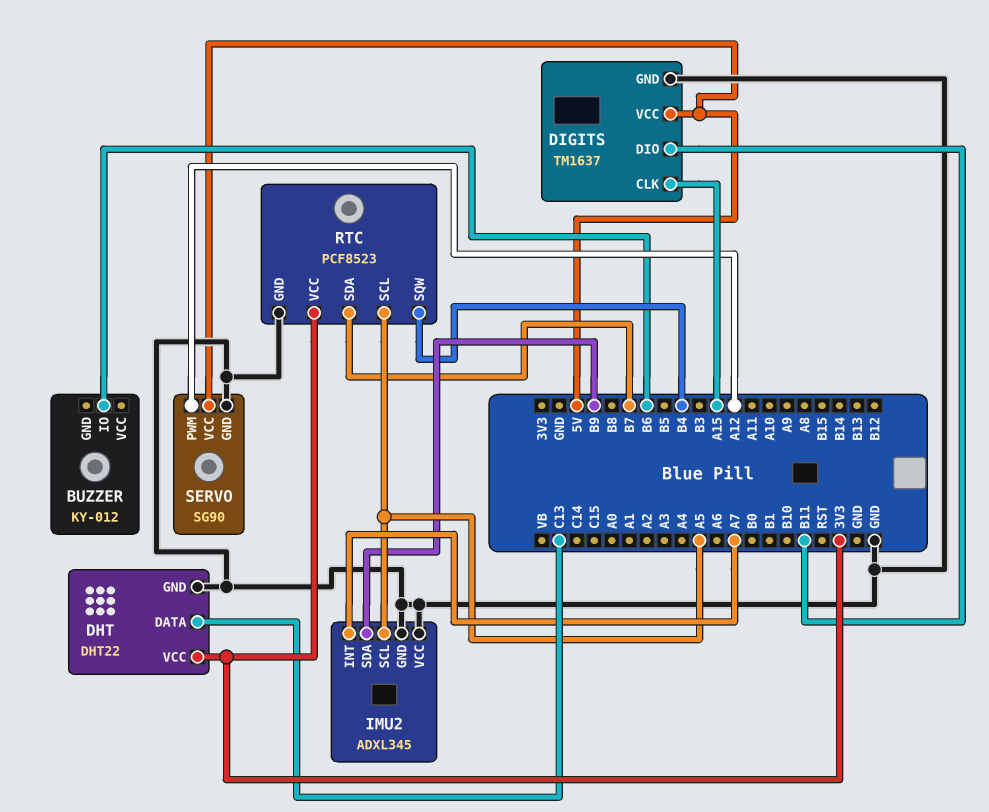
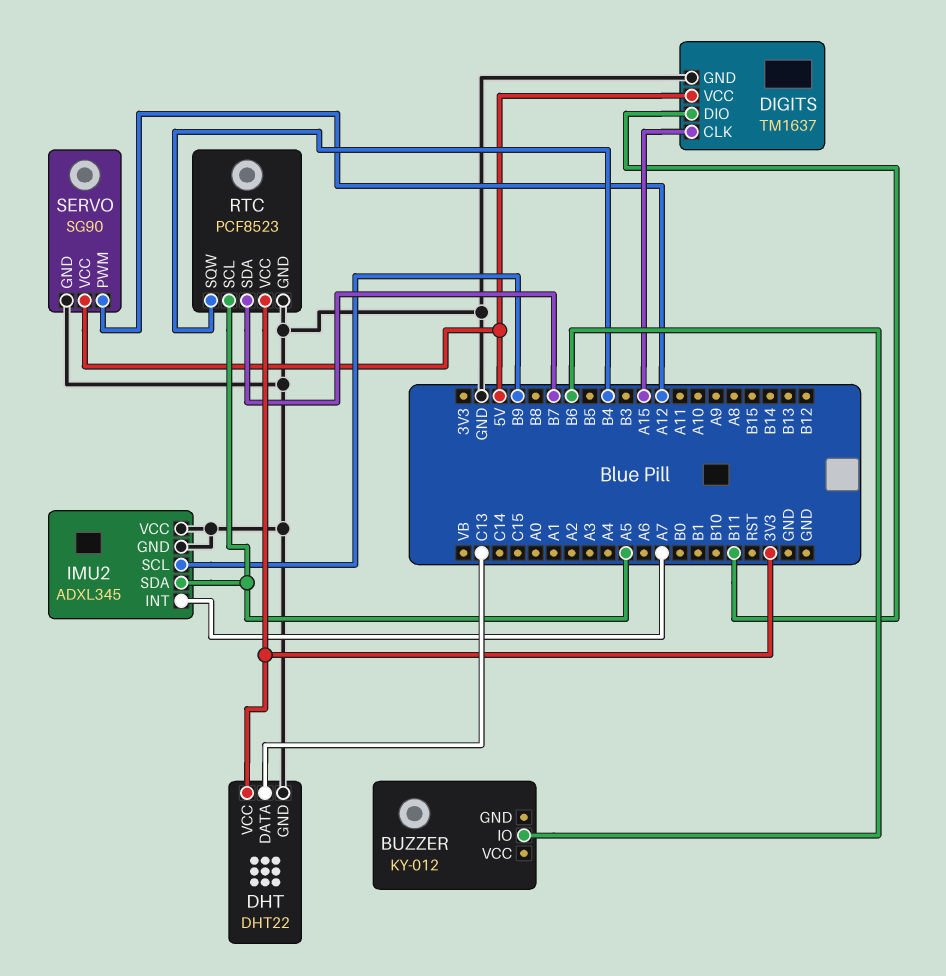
IMU2 pin SCL: A5 -> B9
IMU2 pin SDA: B9 -> A5

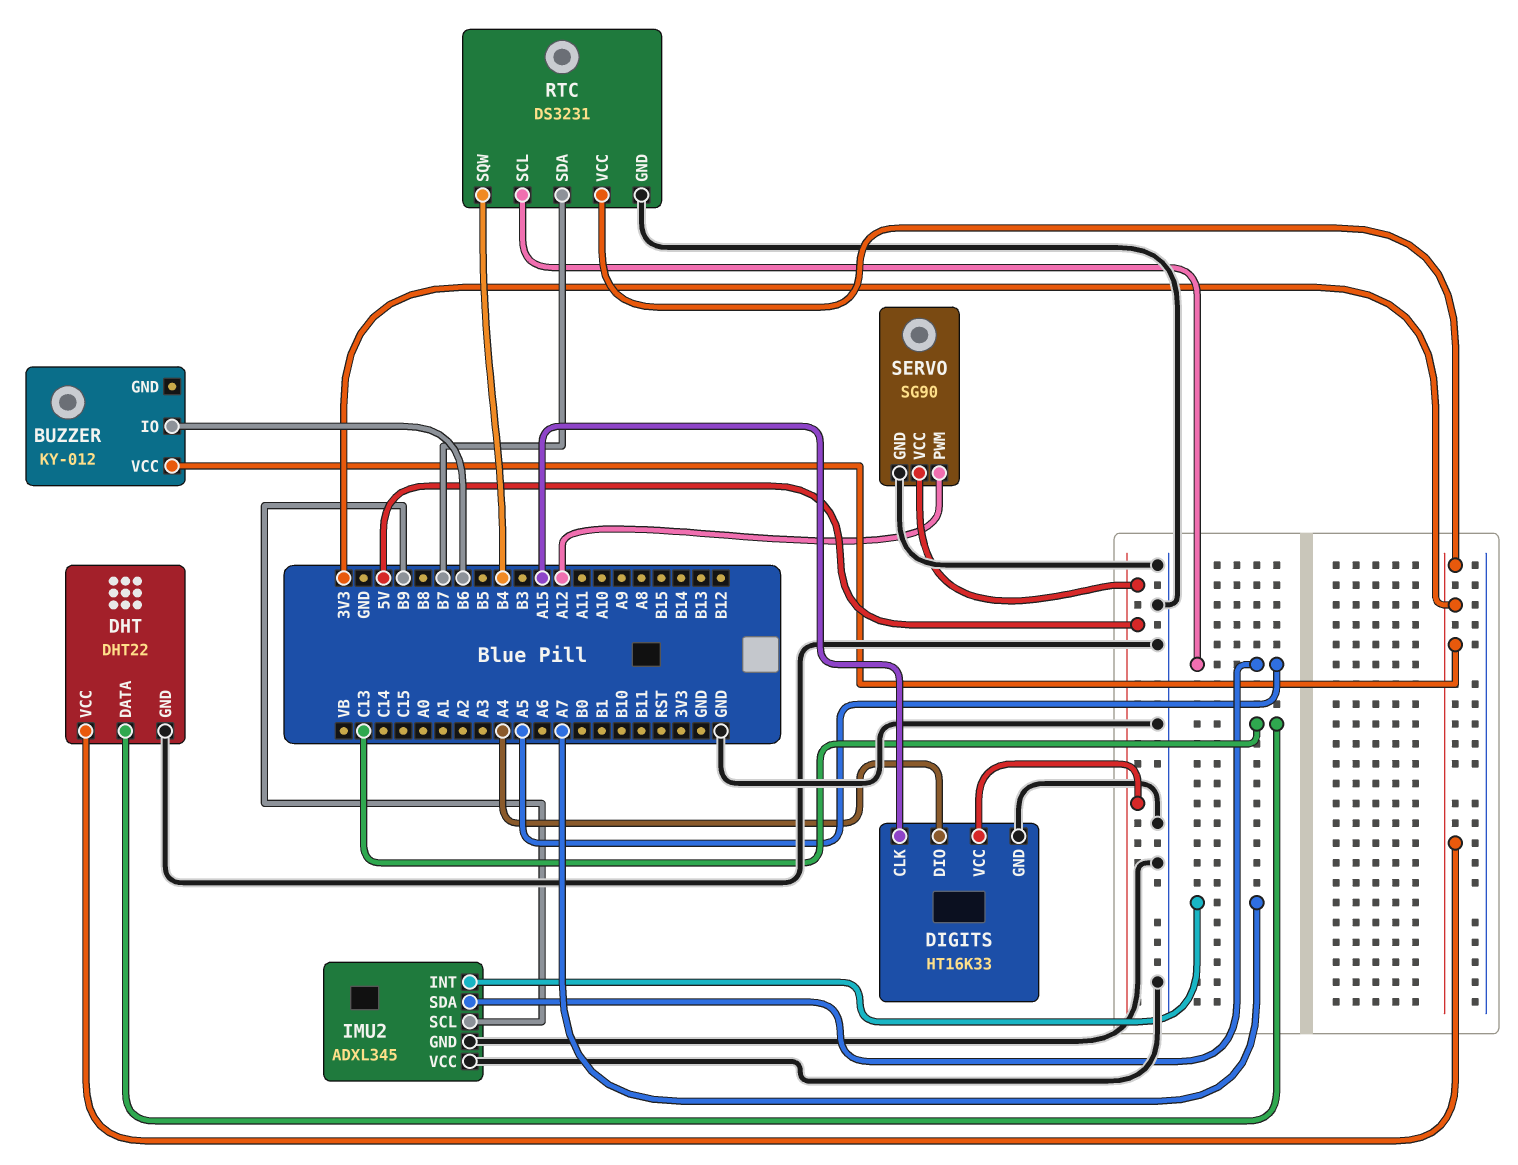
BUZZER pin VCC: none -> 3V3
DIGITS: TM1637 -> HT16K33
DIGITS pin DIO: B11 -> A4
RTC: PCF8523 -> DS3231

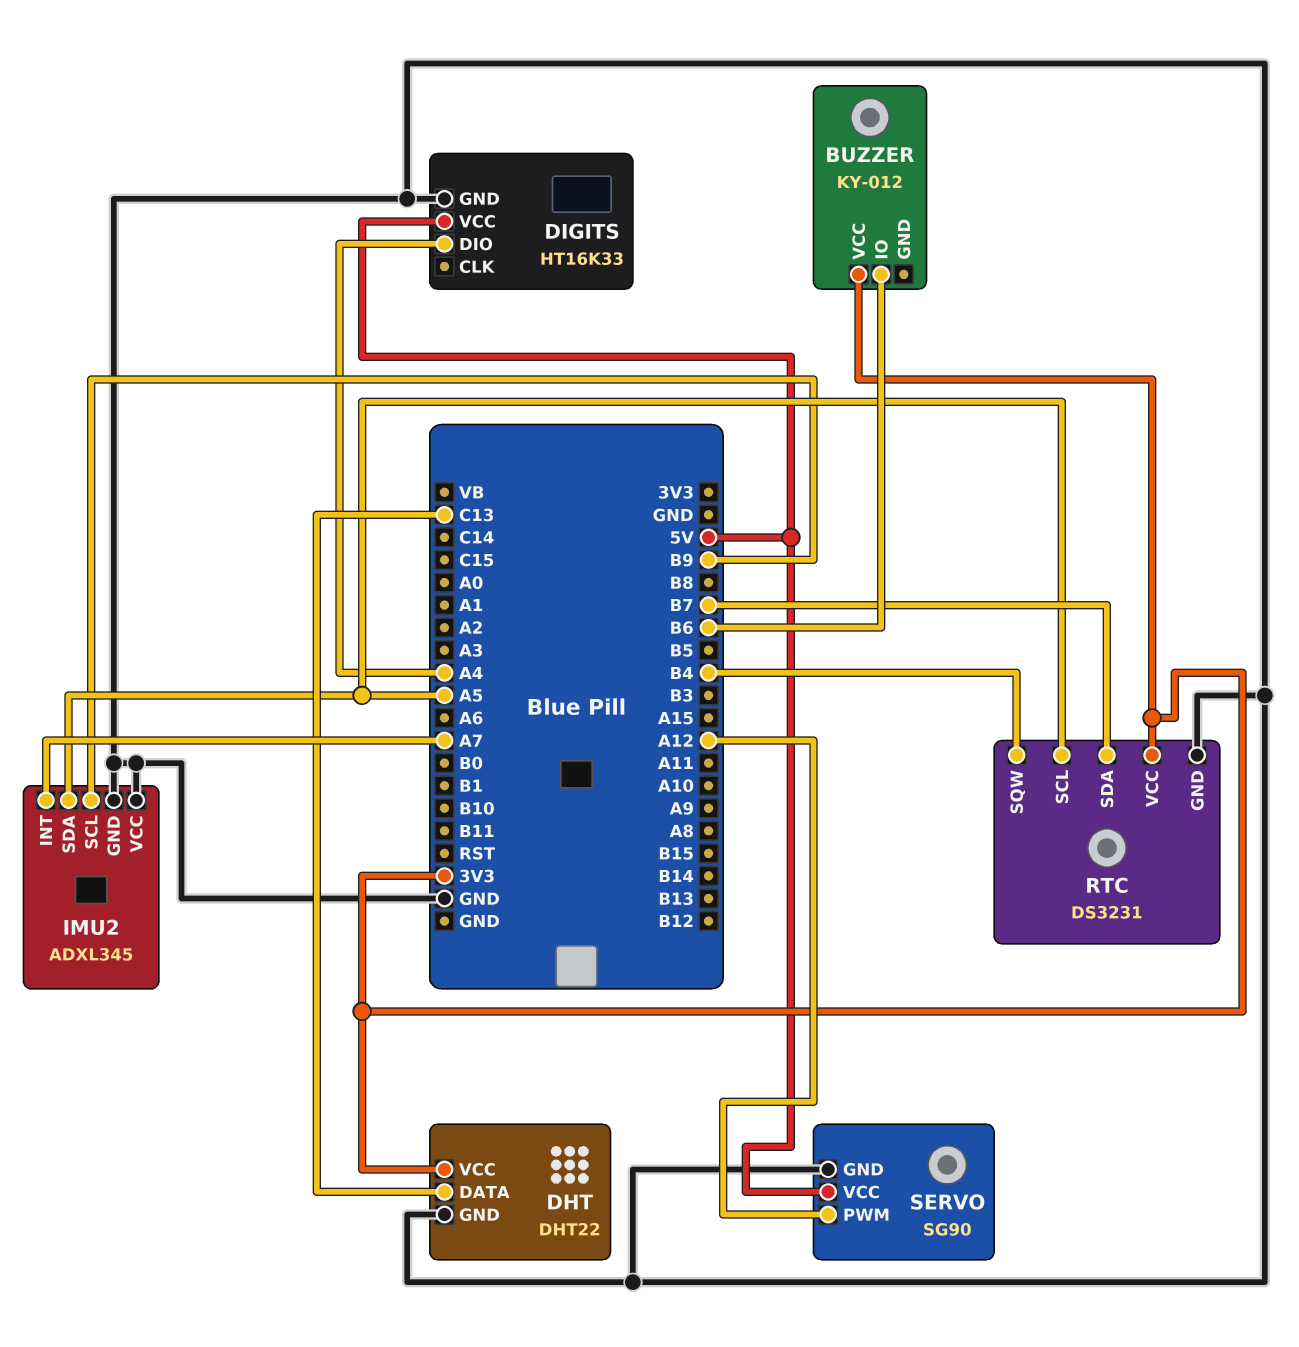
DIGITS pin CLK: A15 -> none

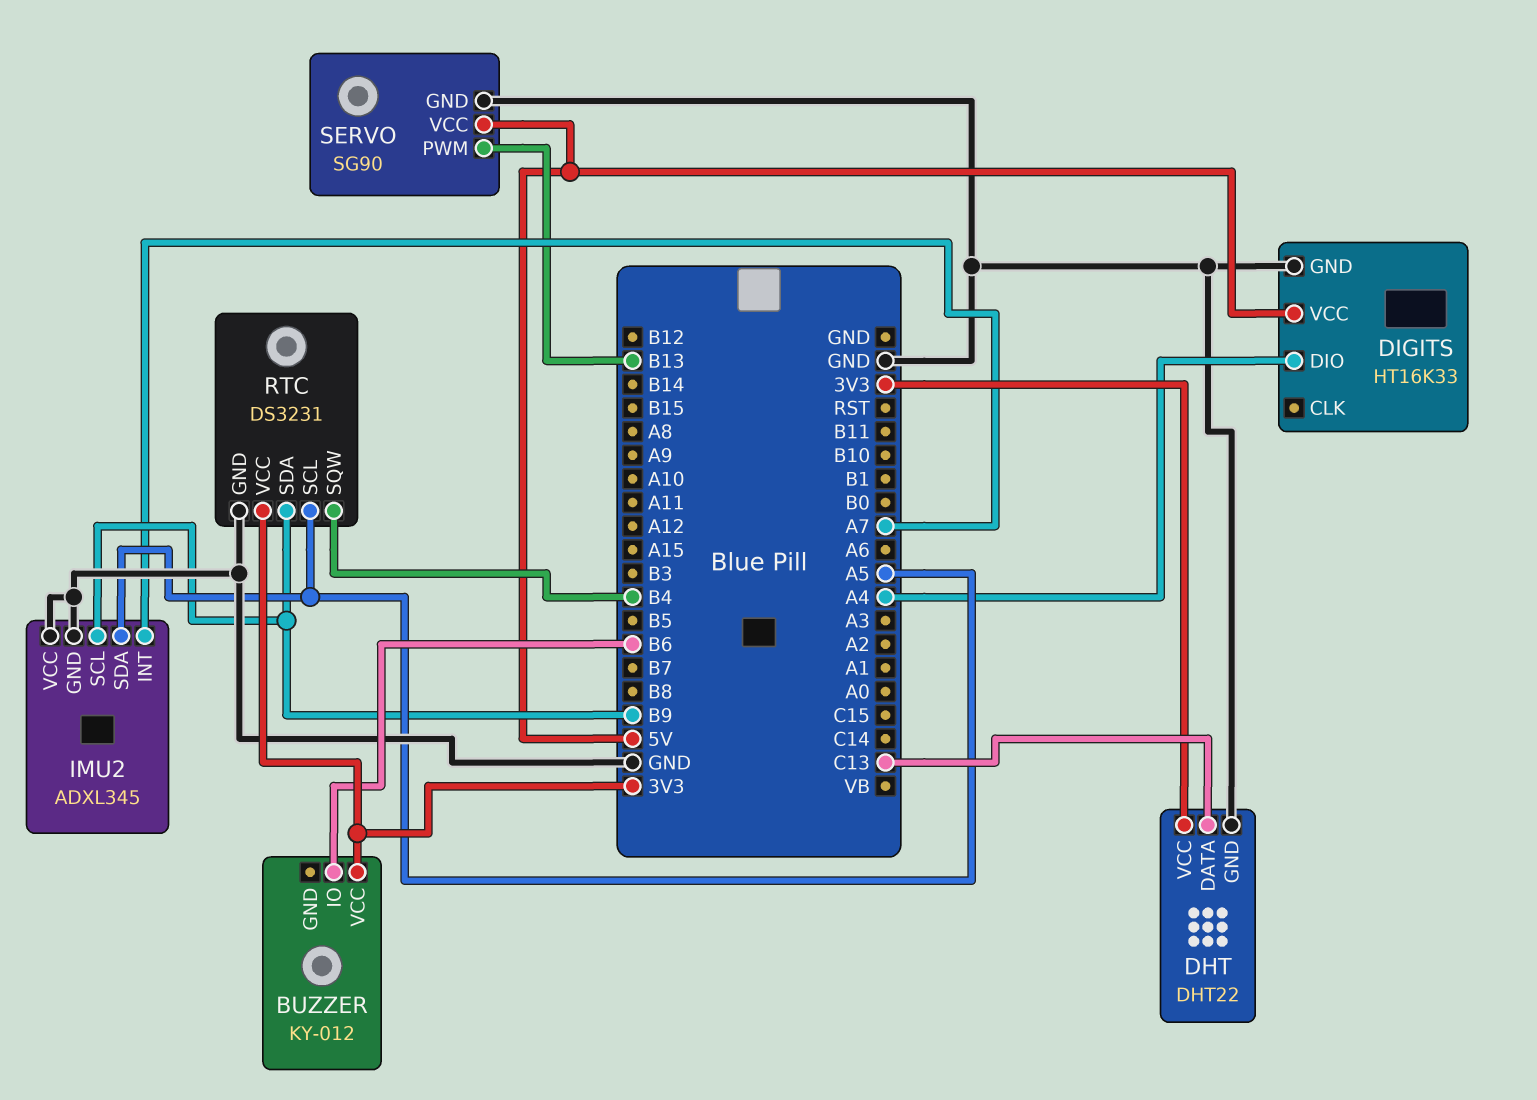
RTC pin SDA: B7 -> B9
SERVO pin PWM: A12 -> B13

